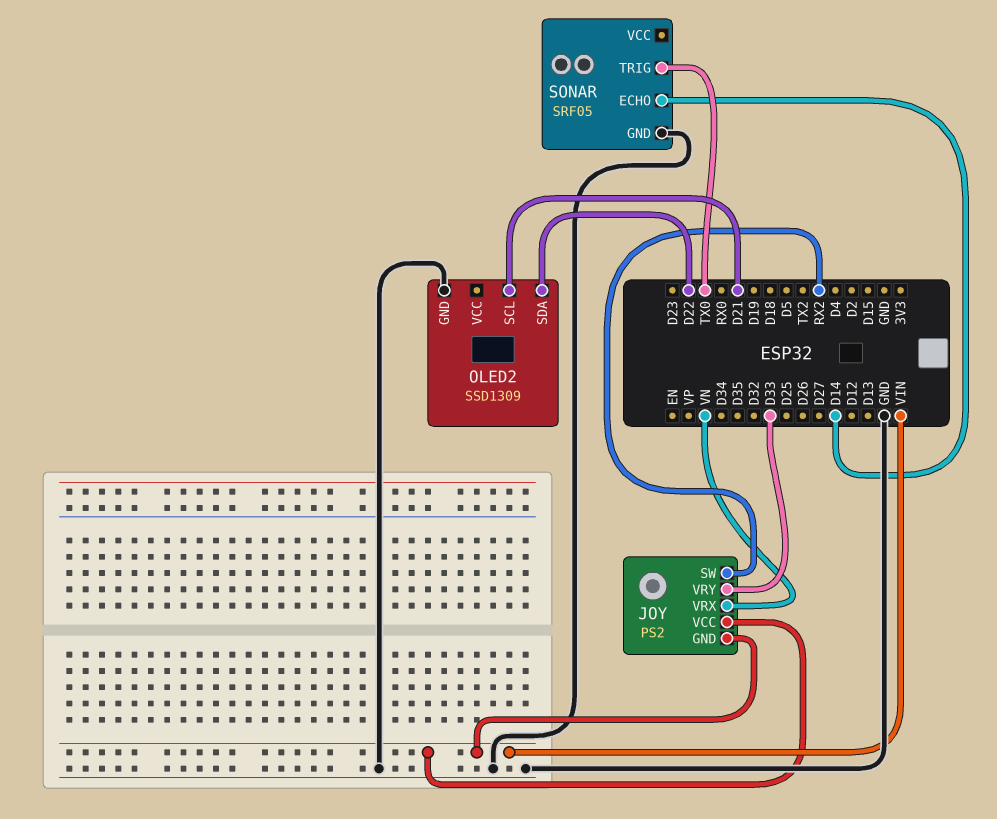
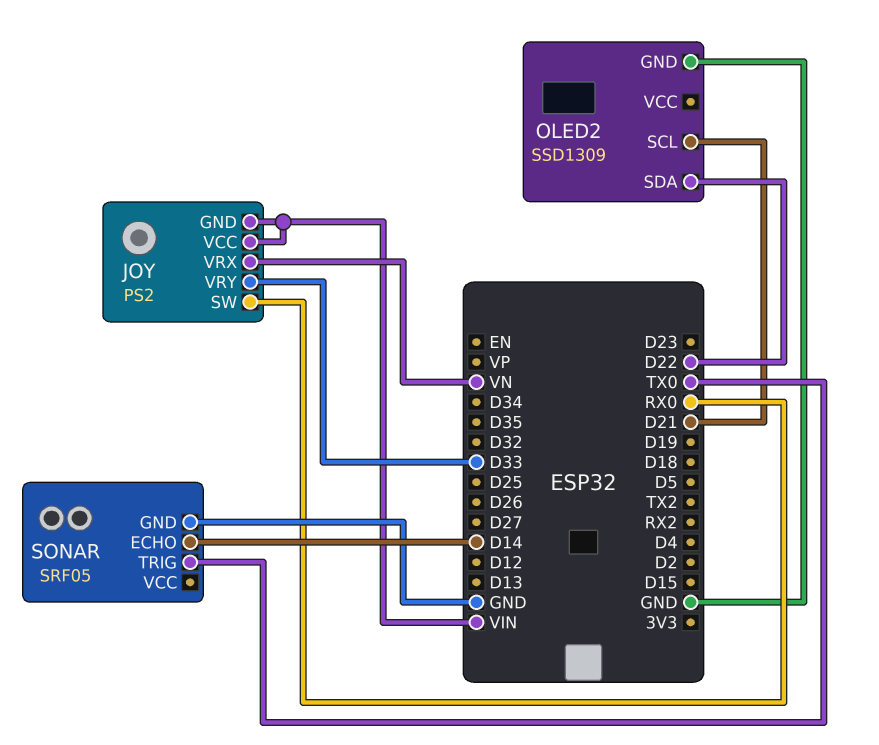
JOY pin SW: RX2 -> RX0

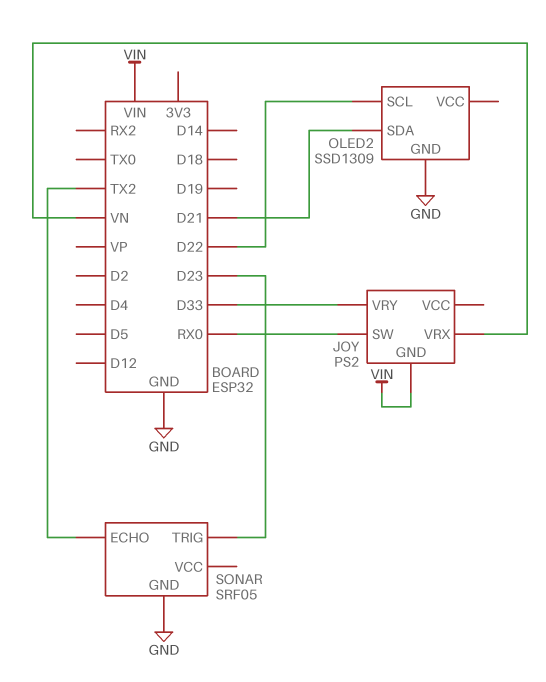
JOY pin VCC: VIN -> none
OLED2 pin SCL: D21 -> D22
OLED2 pin SDA: D22 -> D21
SONAR pin ECHO: D14 -> TX2
SONAR pin TRIG: TX0 -> D23

